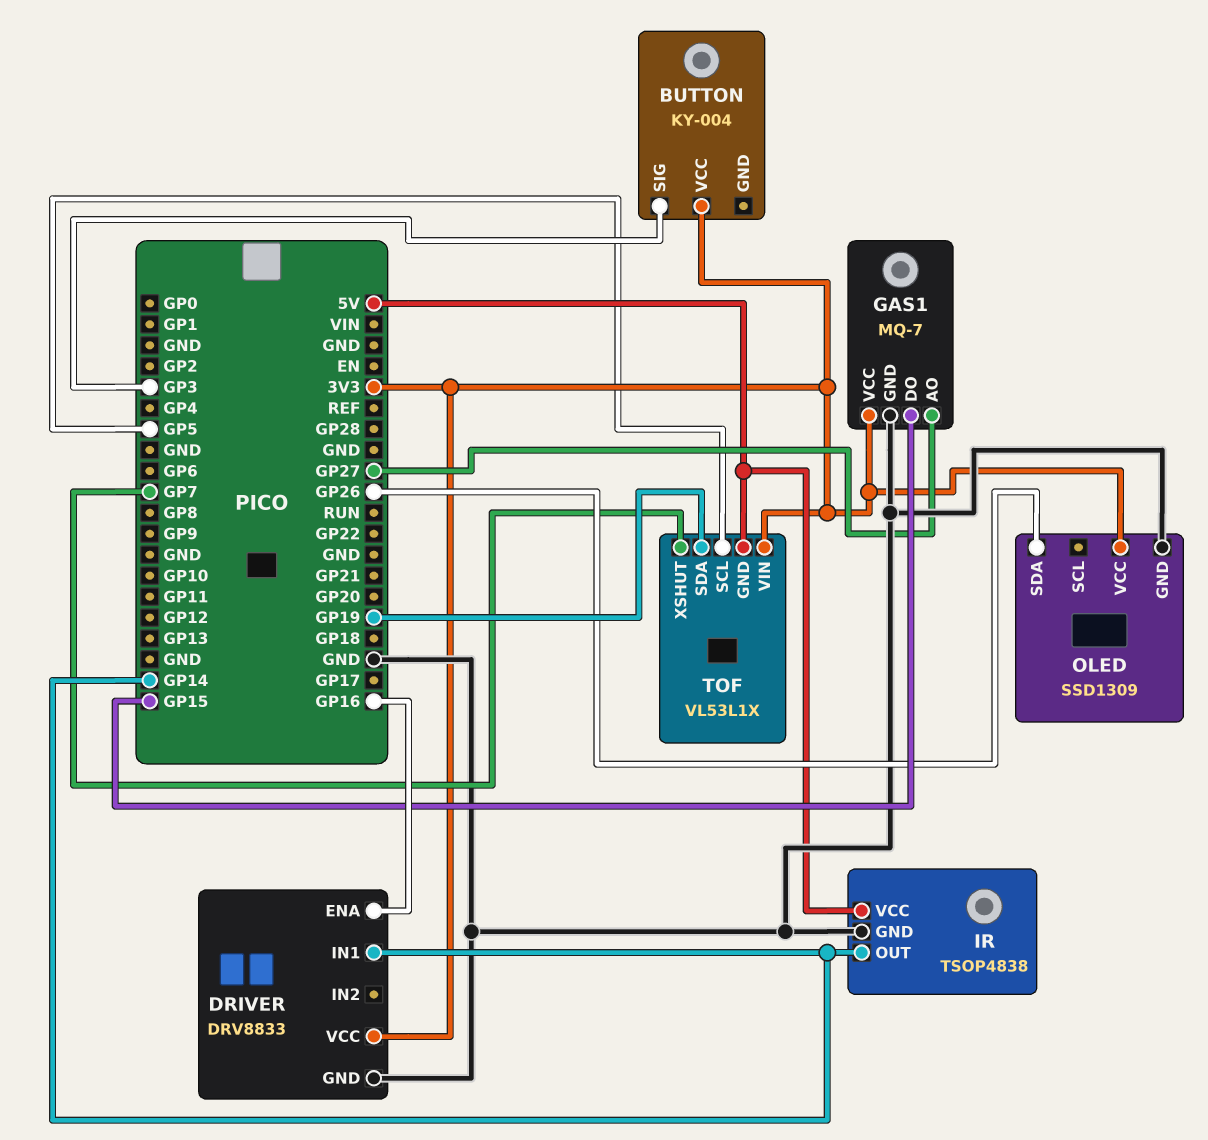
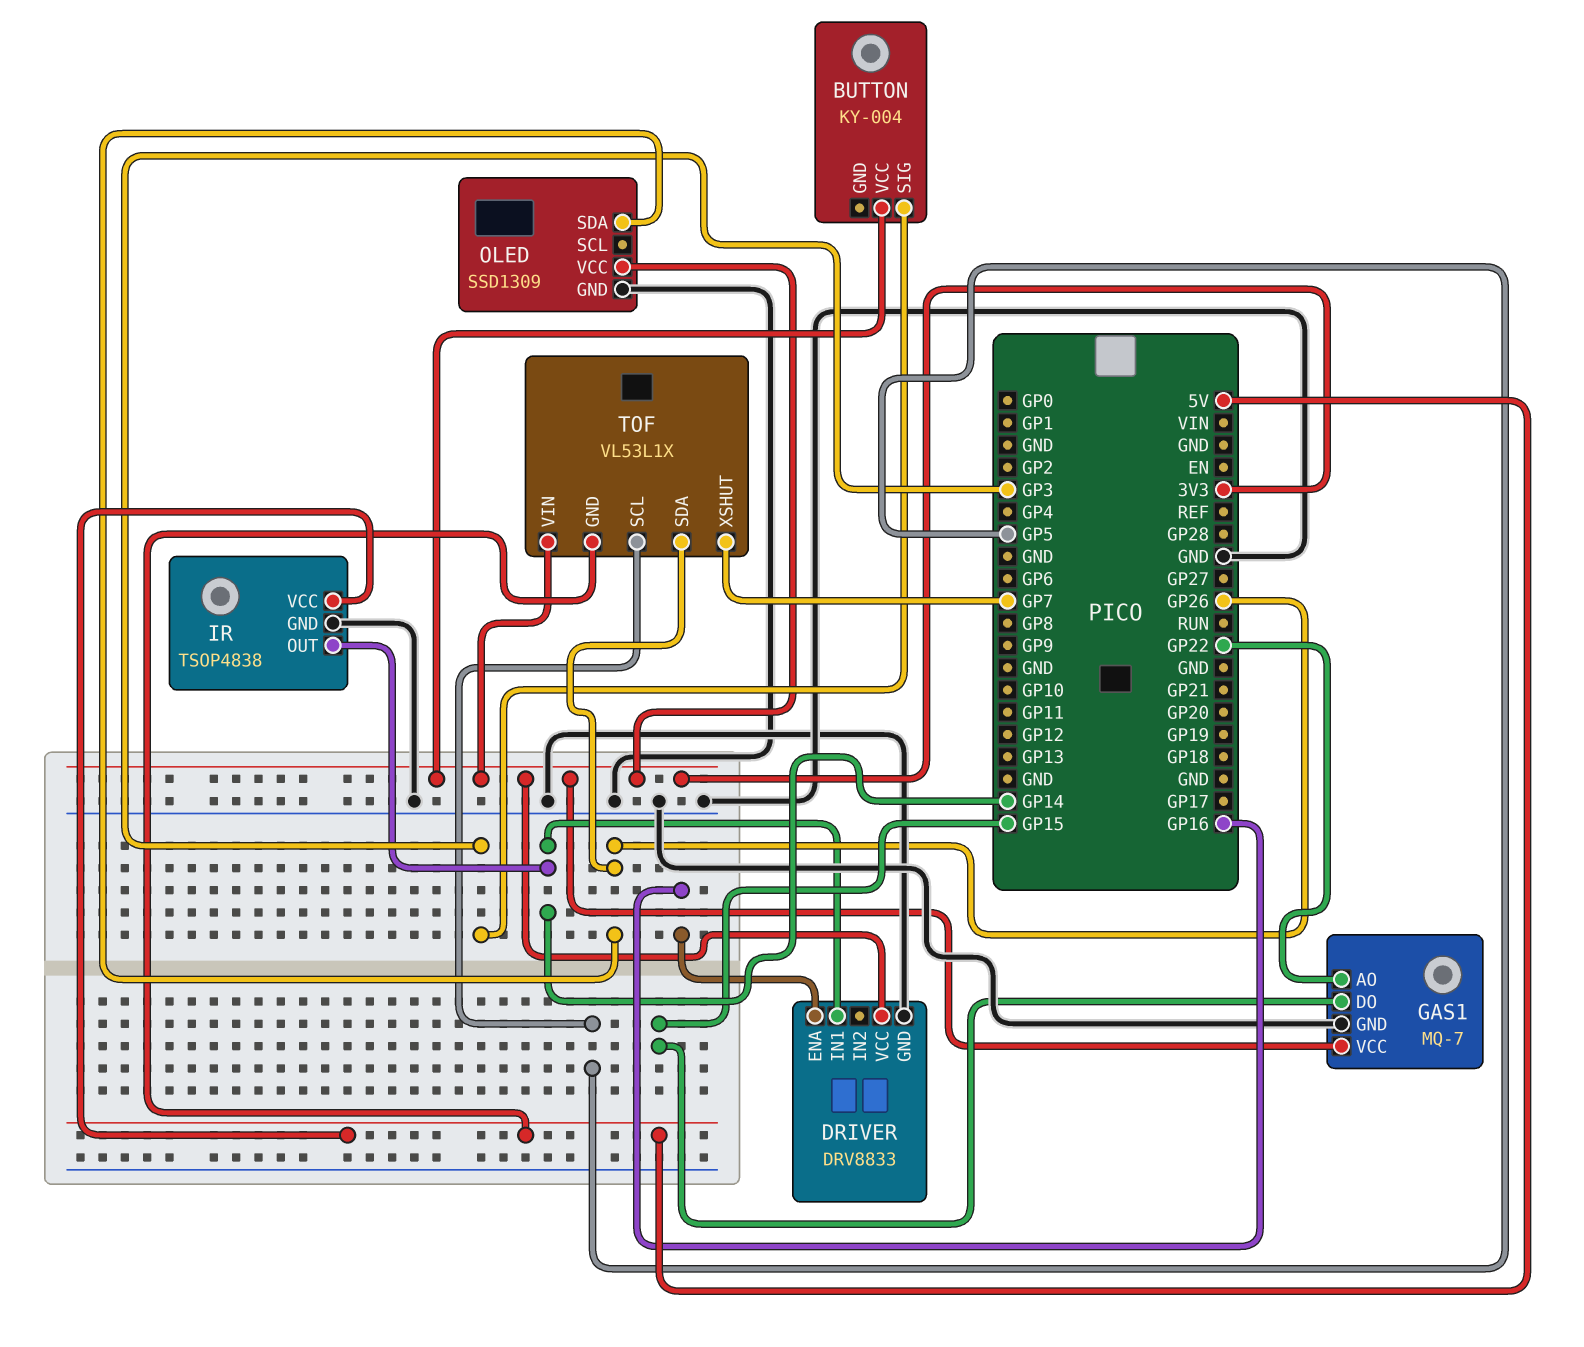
GAS1 pin AO: GP27 -> GP22
TOF pin SDA: GP19 -> GP26

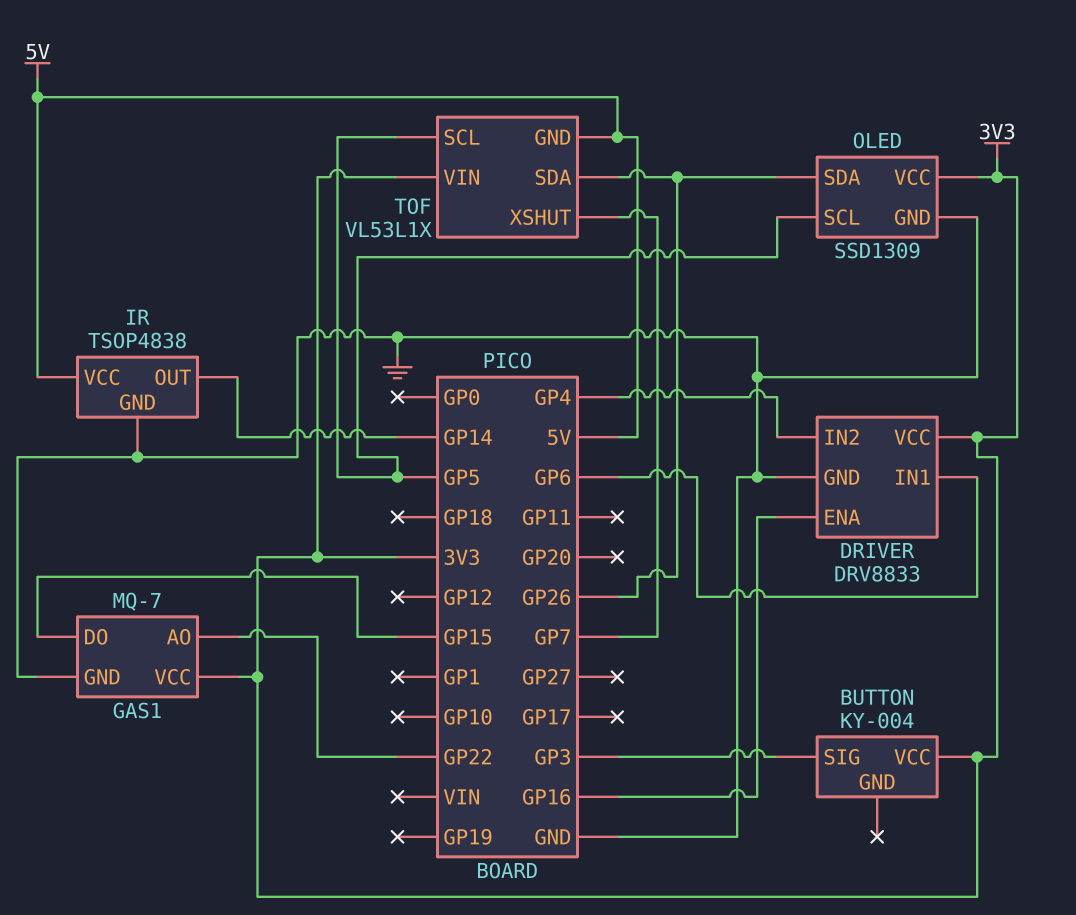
DRIVER pin IN1: GP14 -> GP6
DRIVER pin IN2: none -> GP4
OLED pin SCL: none -> GP5

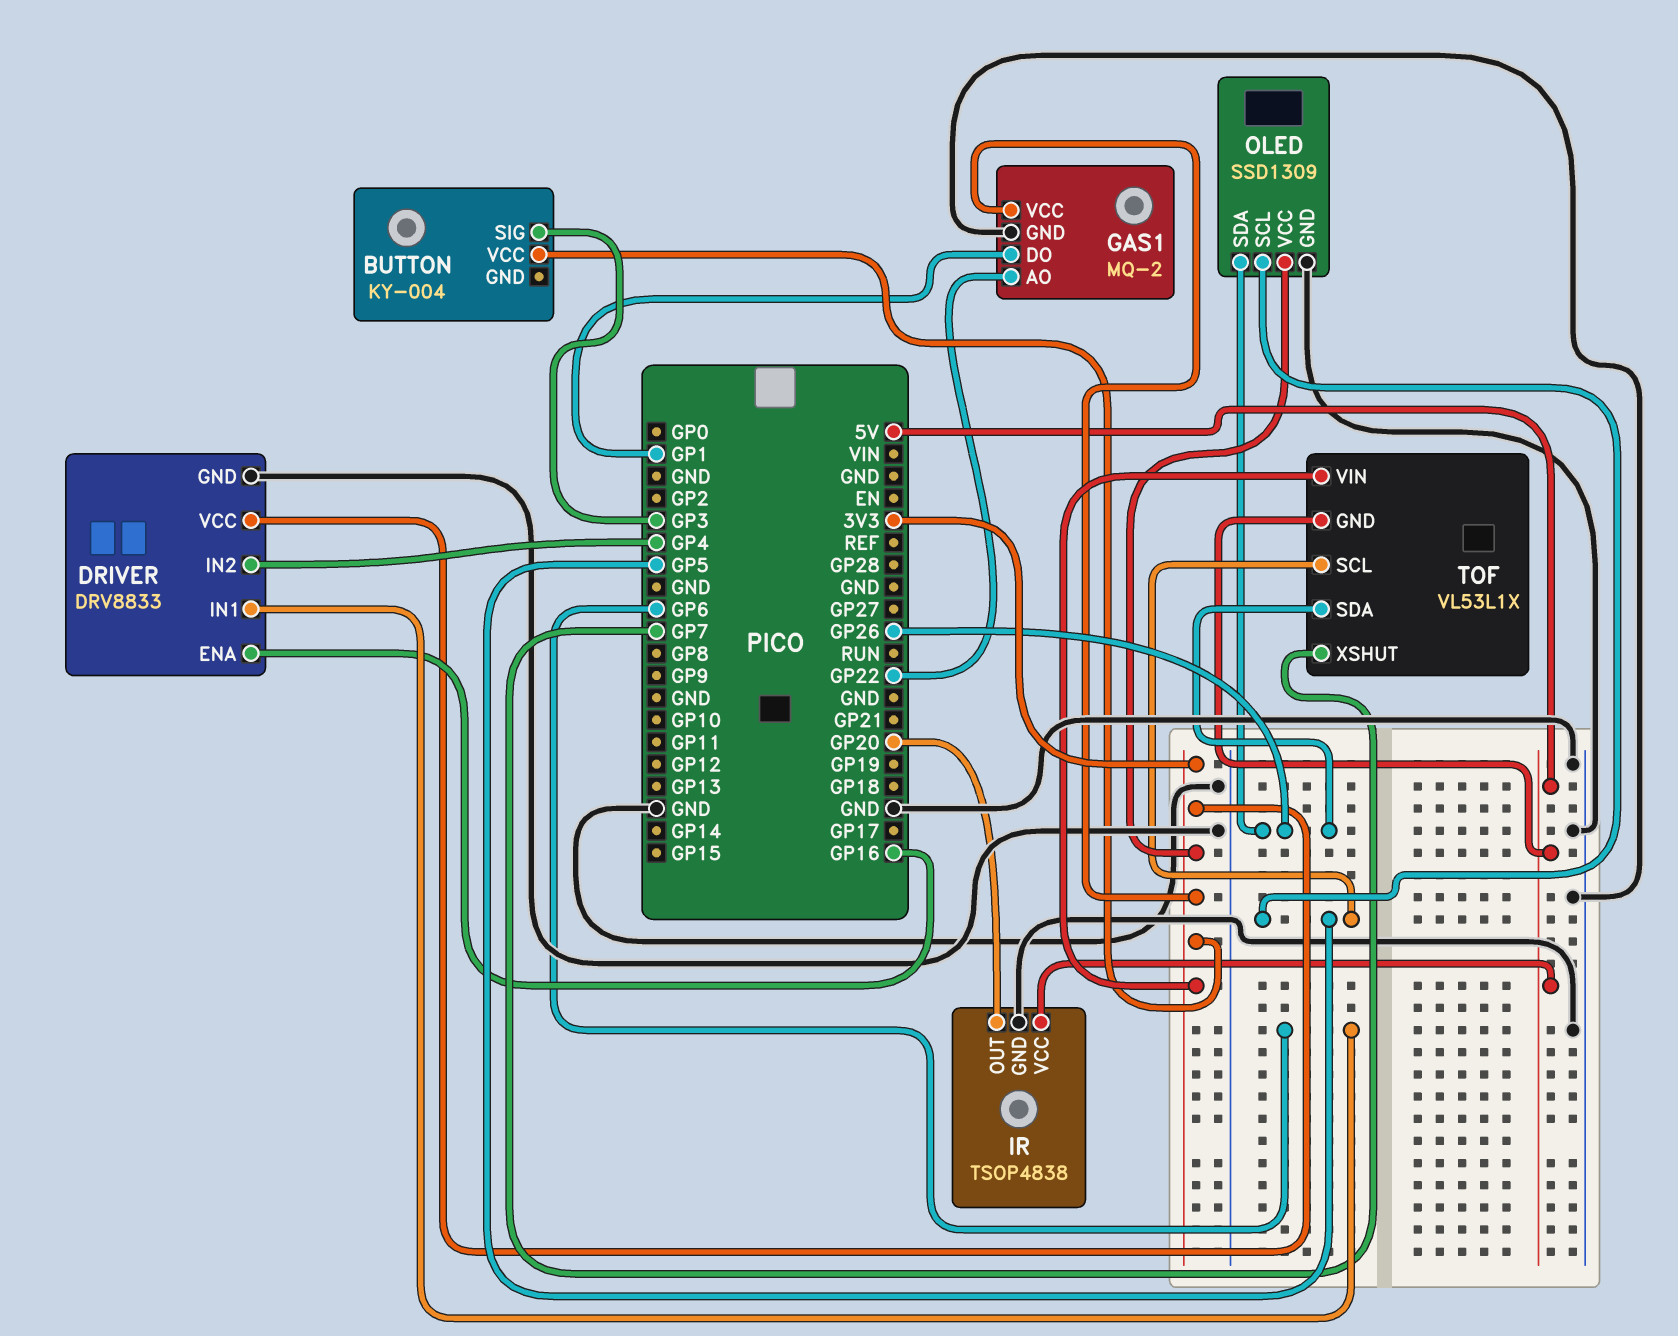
GAS1: MQ-7 -> MQ-2
GAS1 pin DO: GP15 -> GP1
IR pin OUT: GP14 -> GP20

